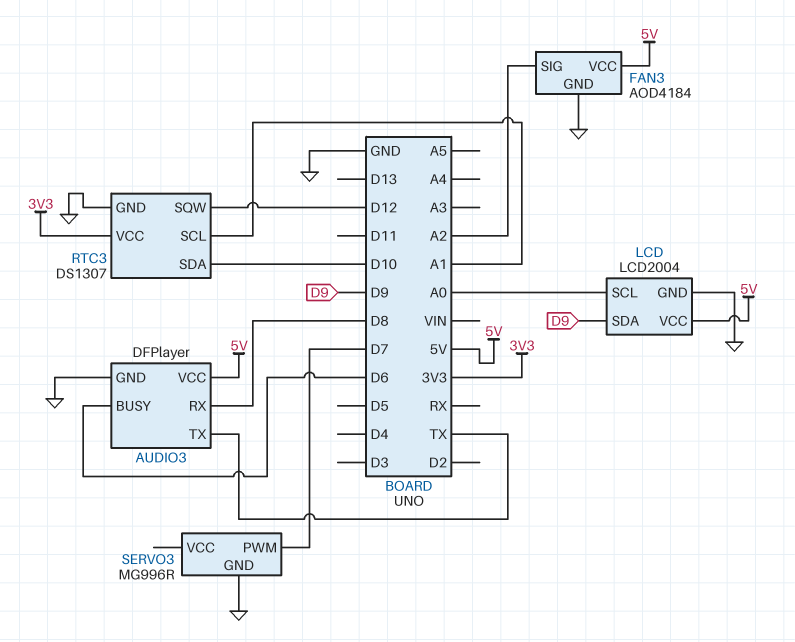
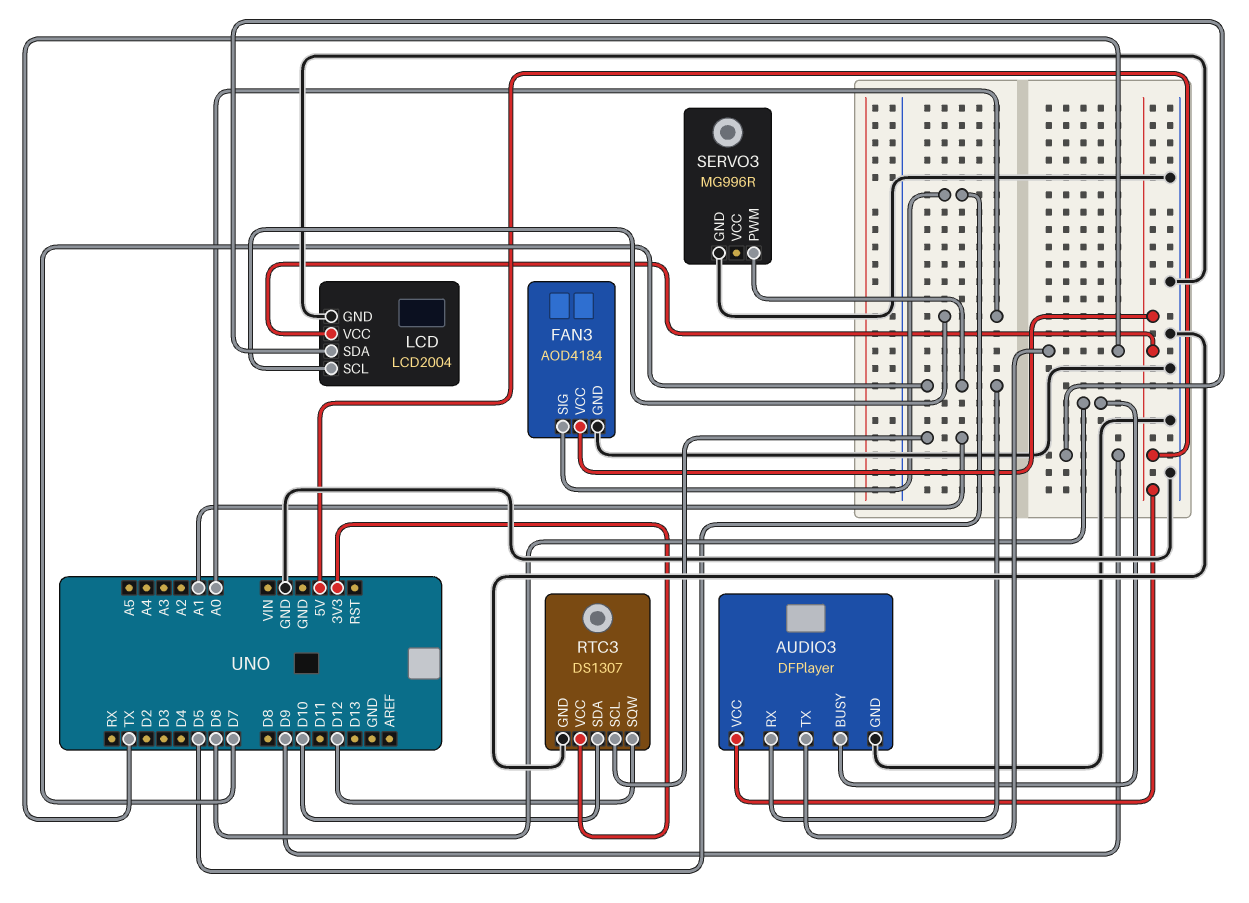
AUDIO3 pin RX: D8 -> D7
FAN3 pin SIG: A2 -> D5

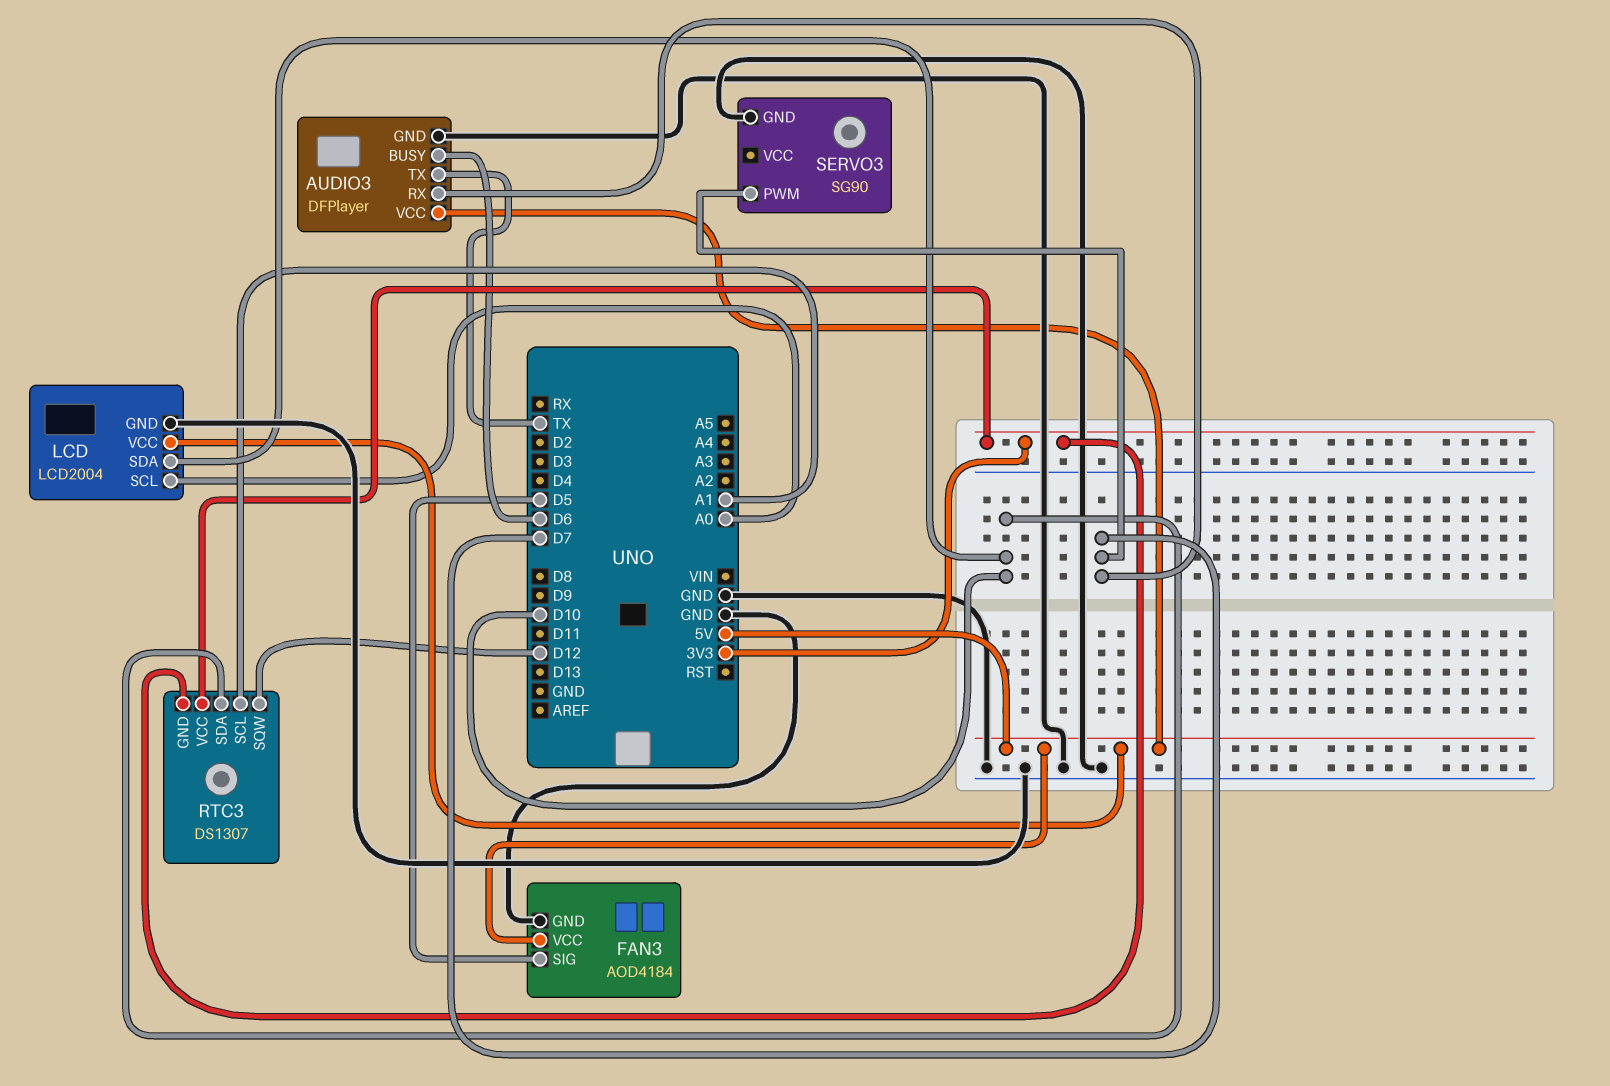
LCD pin SDA: D9 -> D10
RTC3 pin GND: GND -> 3V3
SERVO3: MG996R -> SG90

